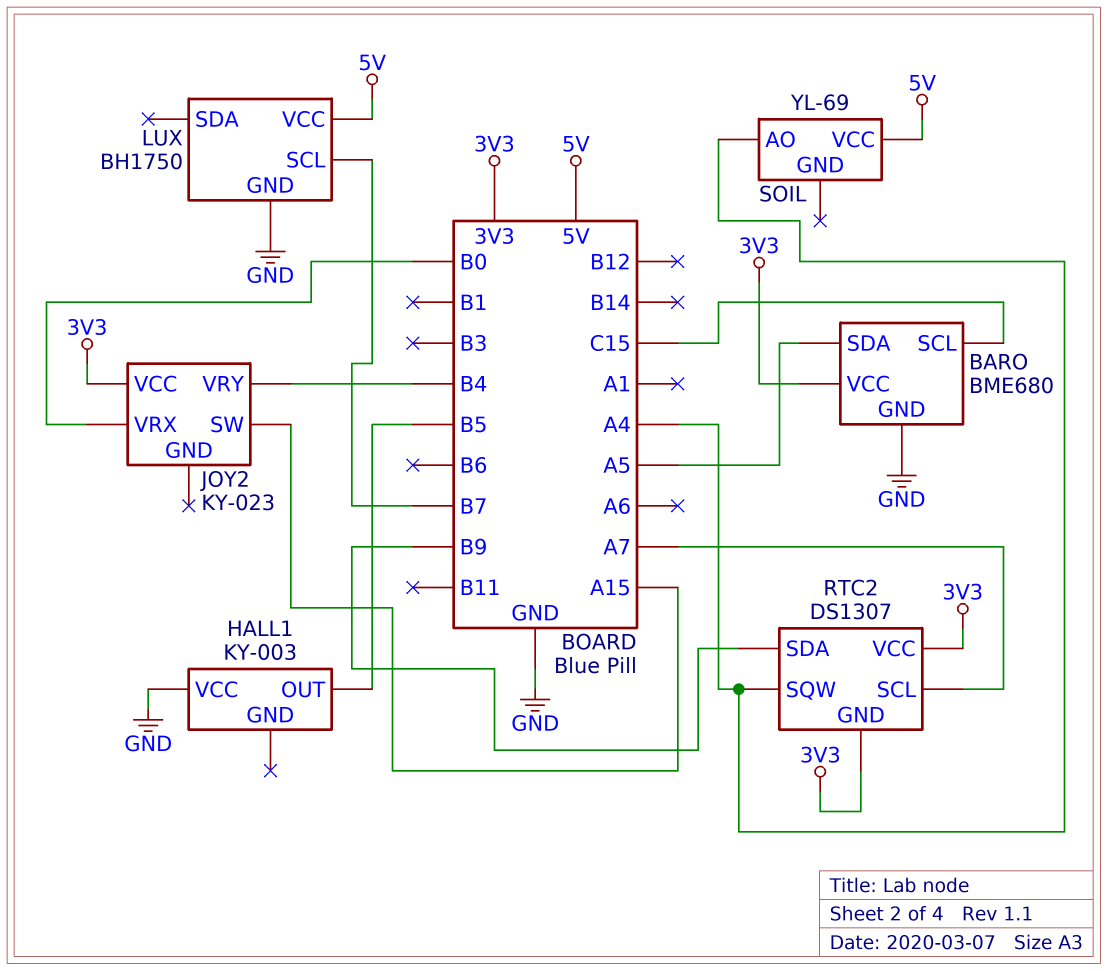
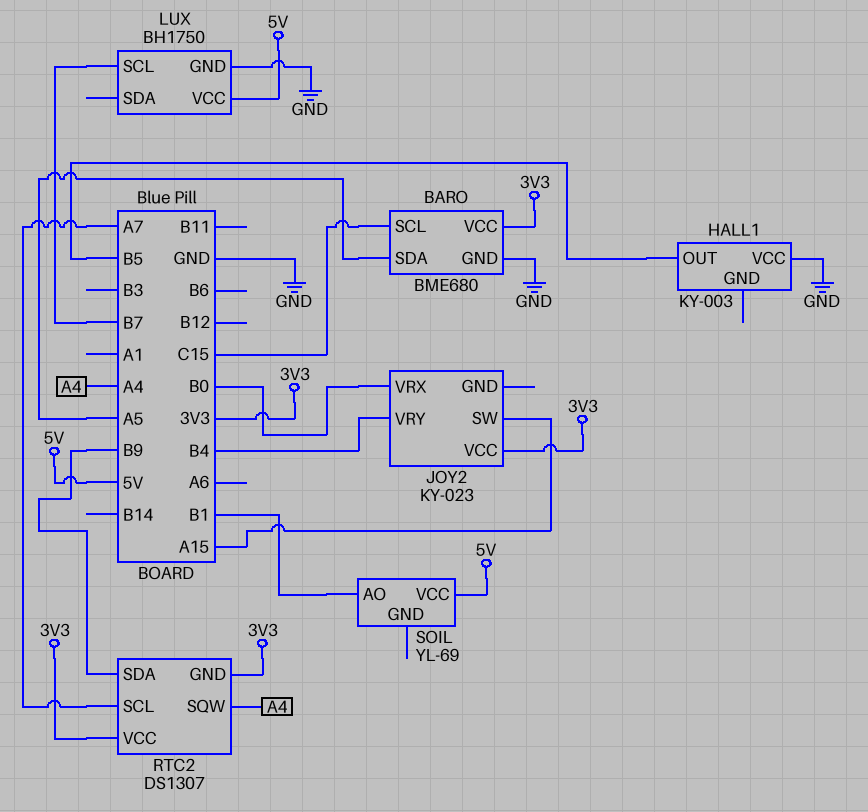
SOIL pin AO: A4 -> B1

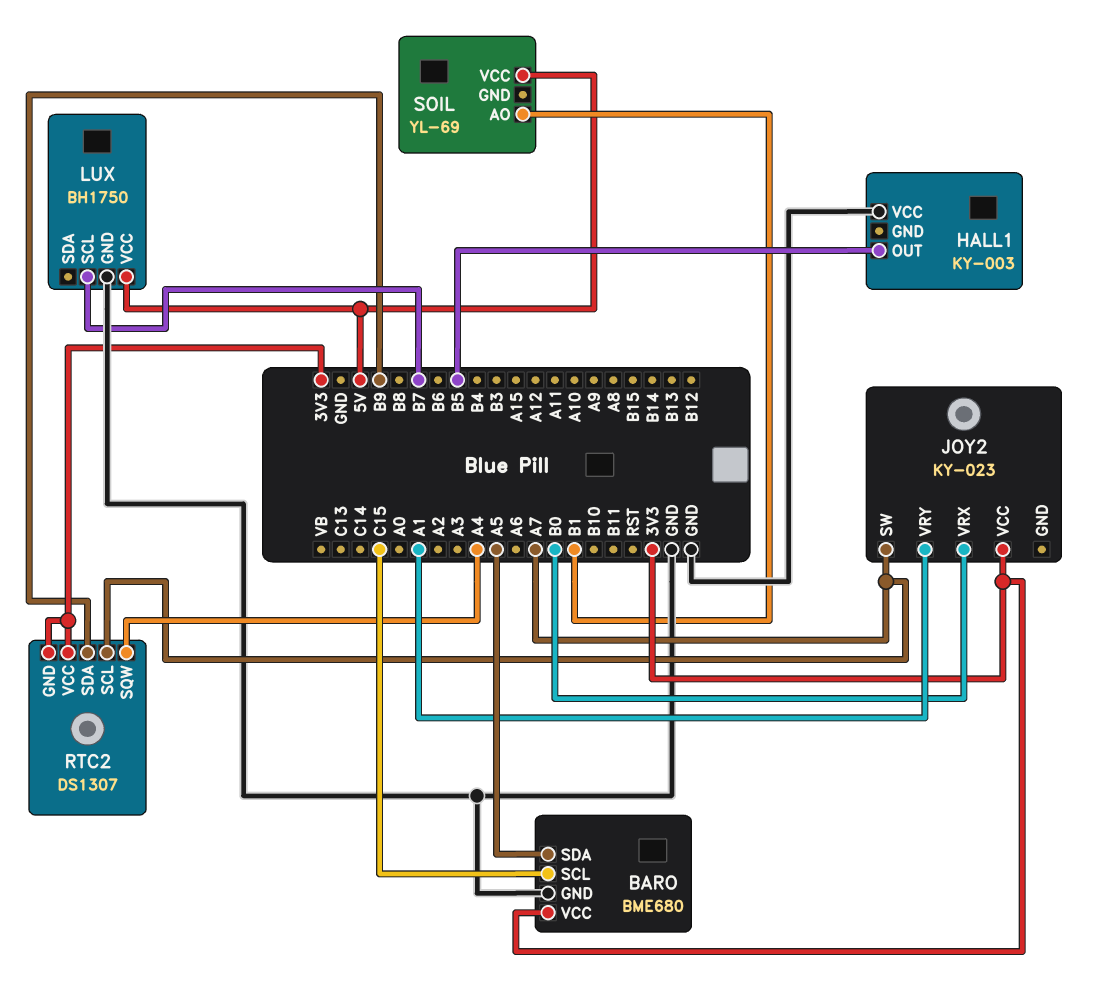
JOY2 pin SW: A15 -> A7
JOY2 pin VRY: B4 -> A1

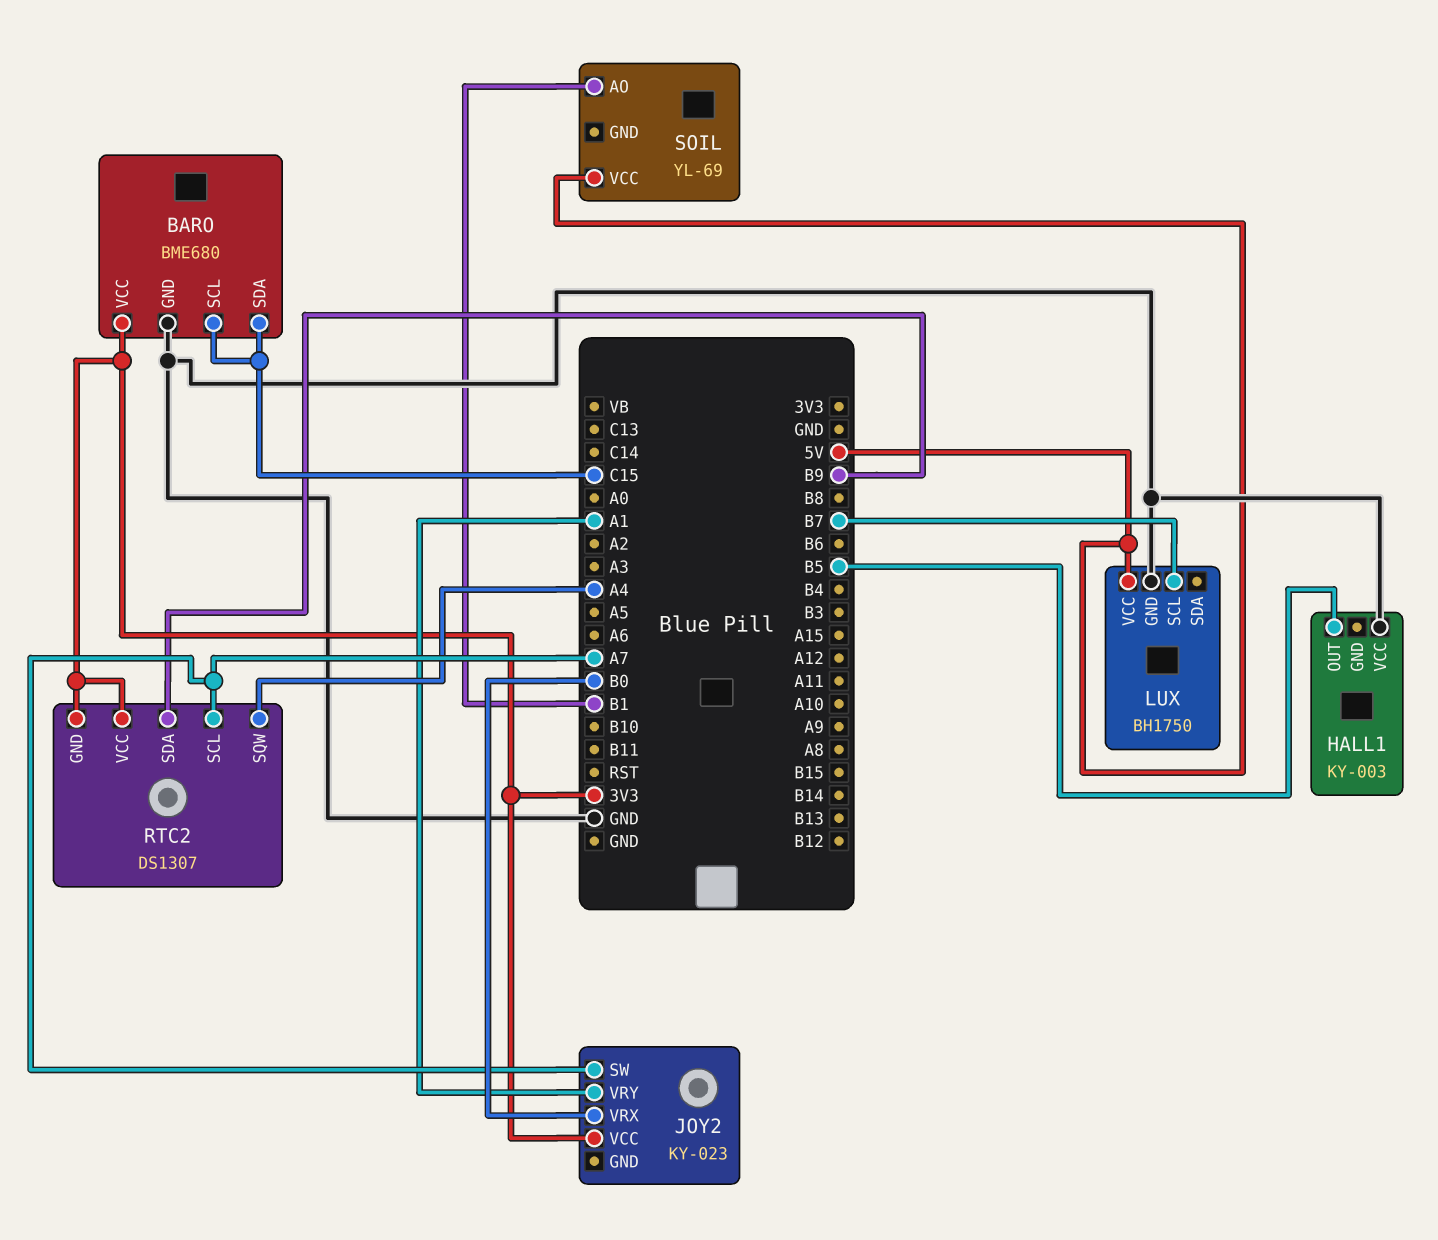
BARO pin SDA: A5 -> C15

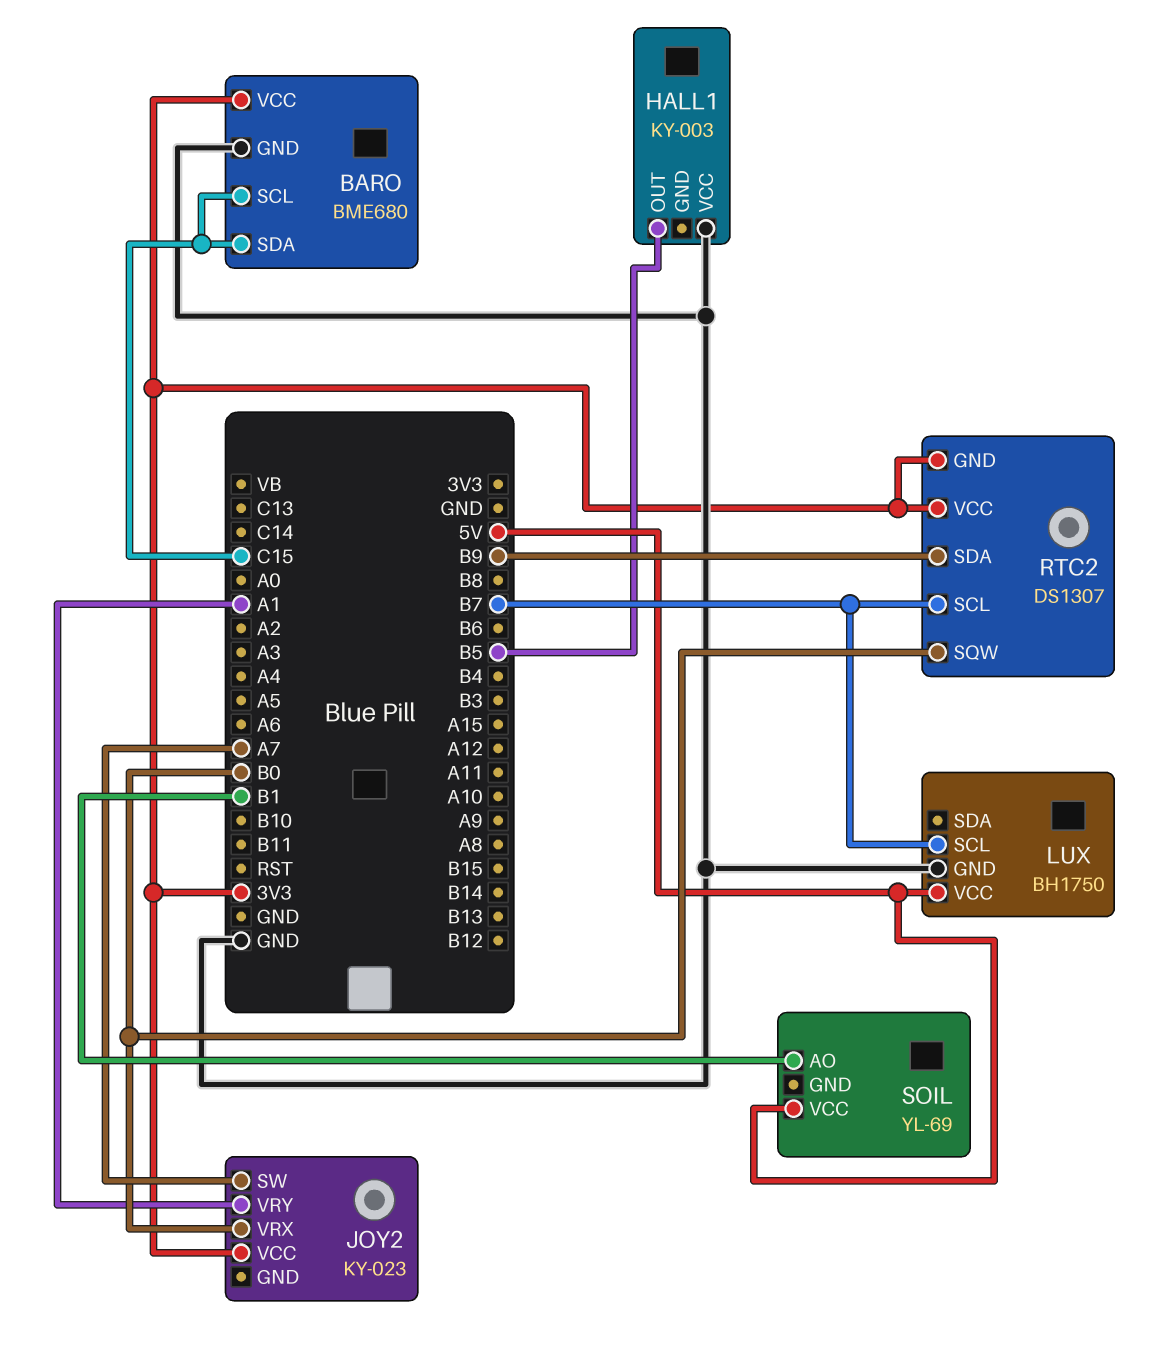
RTC2 pin SCL: A7 -> B7
RTC2 pin SQW: A4 -> B0

